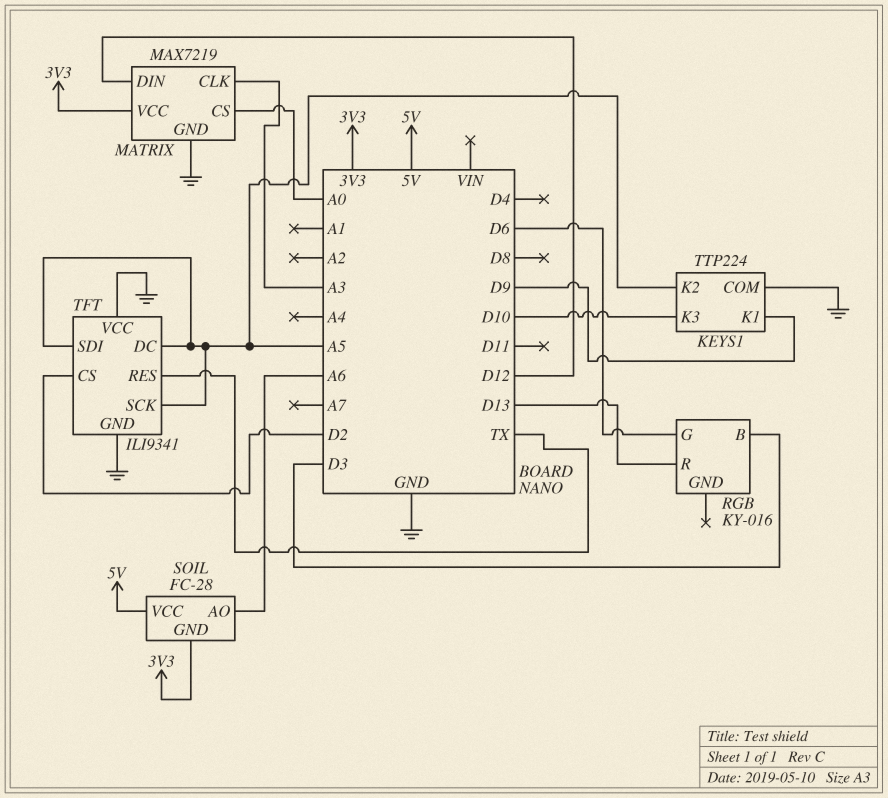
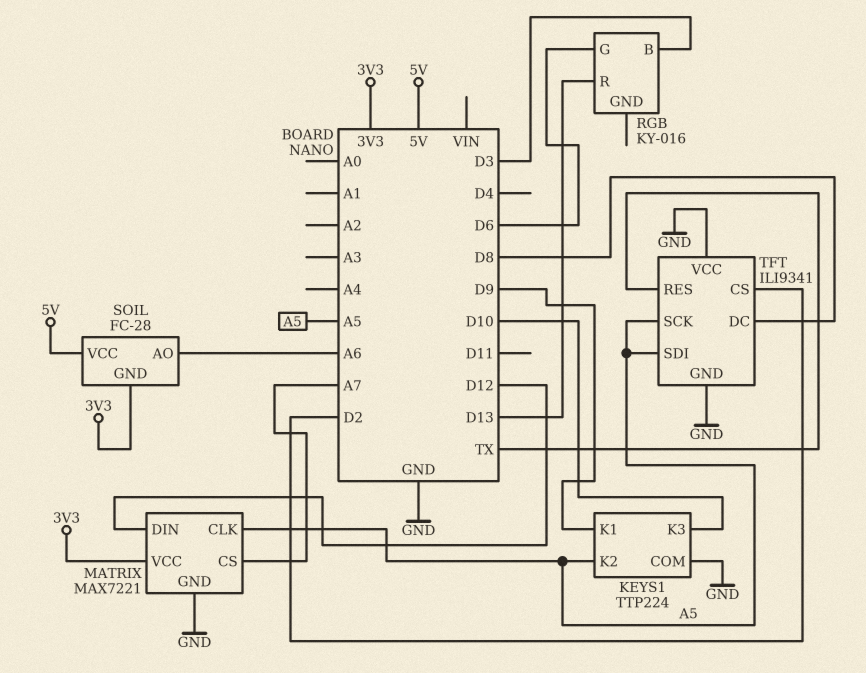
MATRIX: MAX7219 -> MAX7221
MATRIX pin CLK: A3 -> A5
MATRIX pin CS: A0 -> A7
TFT pin DC: A5 -> D8

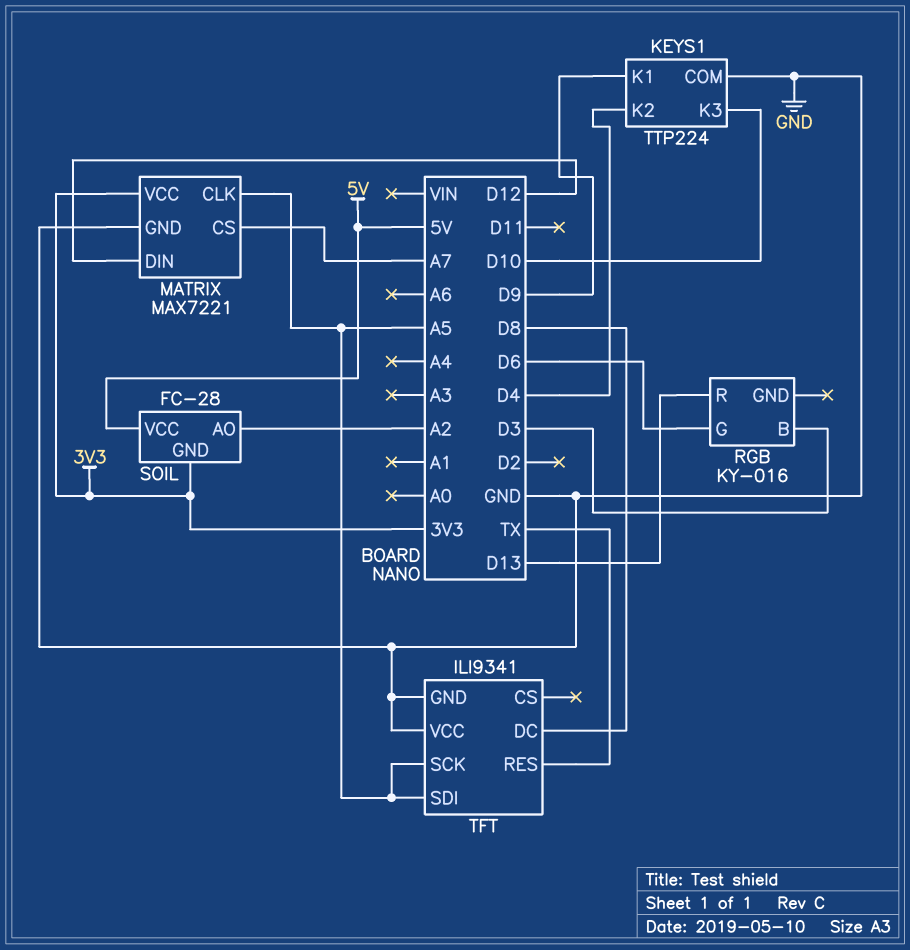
KEYS1 pin K2: A5 -> D4
SOIL pin AO: A6 -> A2
TFT pin CS: D2 -> none

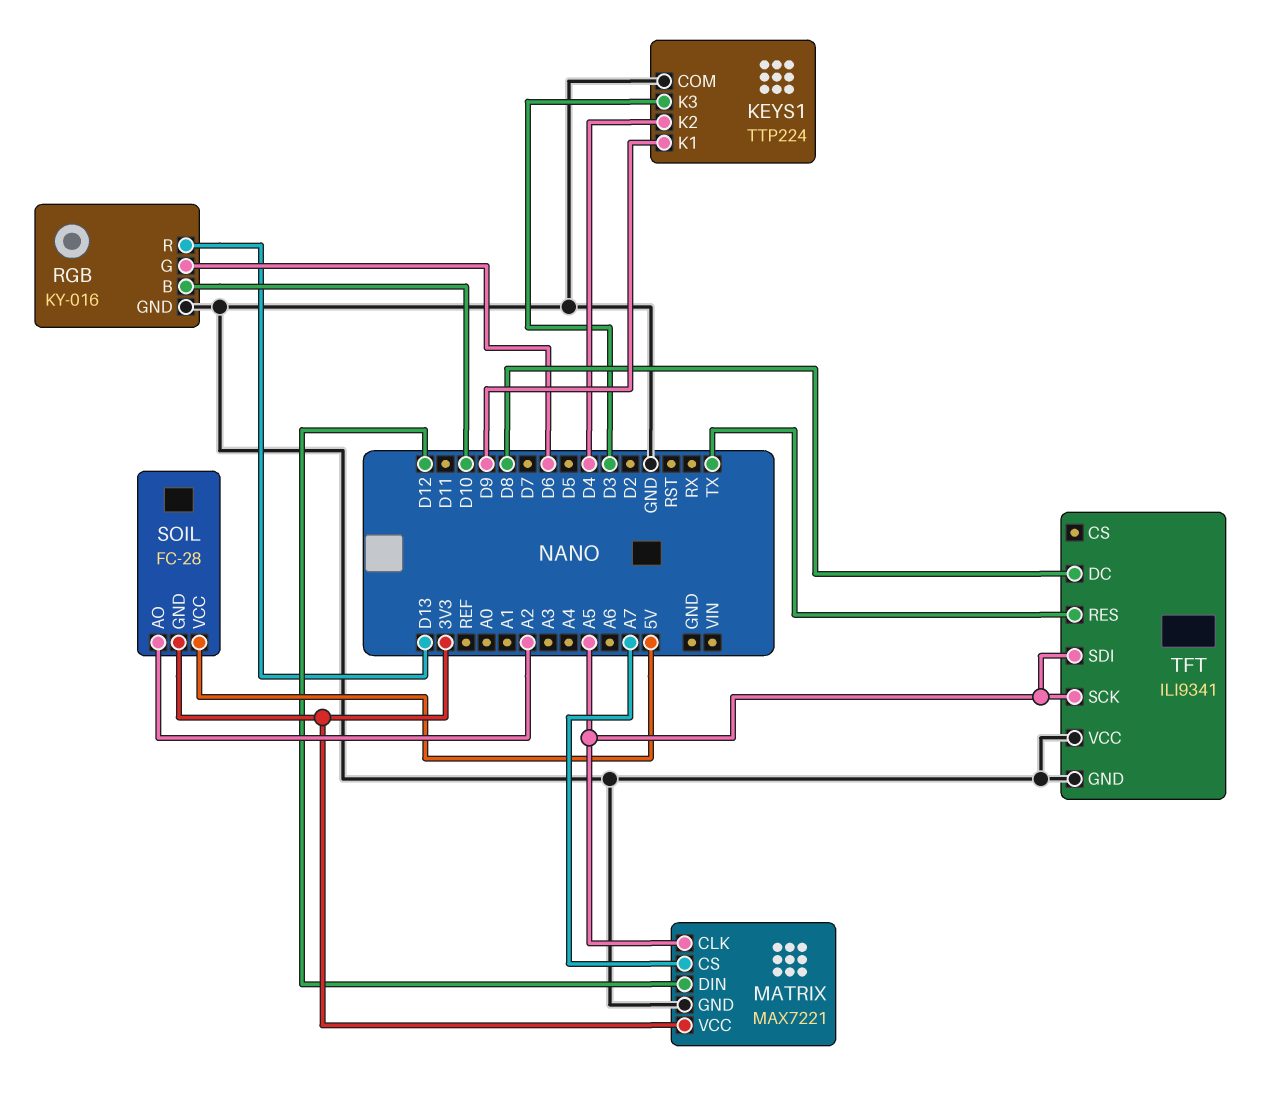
KEYS1 pin K3: D10 -> D3
RGB pin B: D3 -> D10
RGB pin GND: none -> GND

